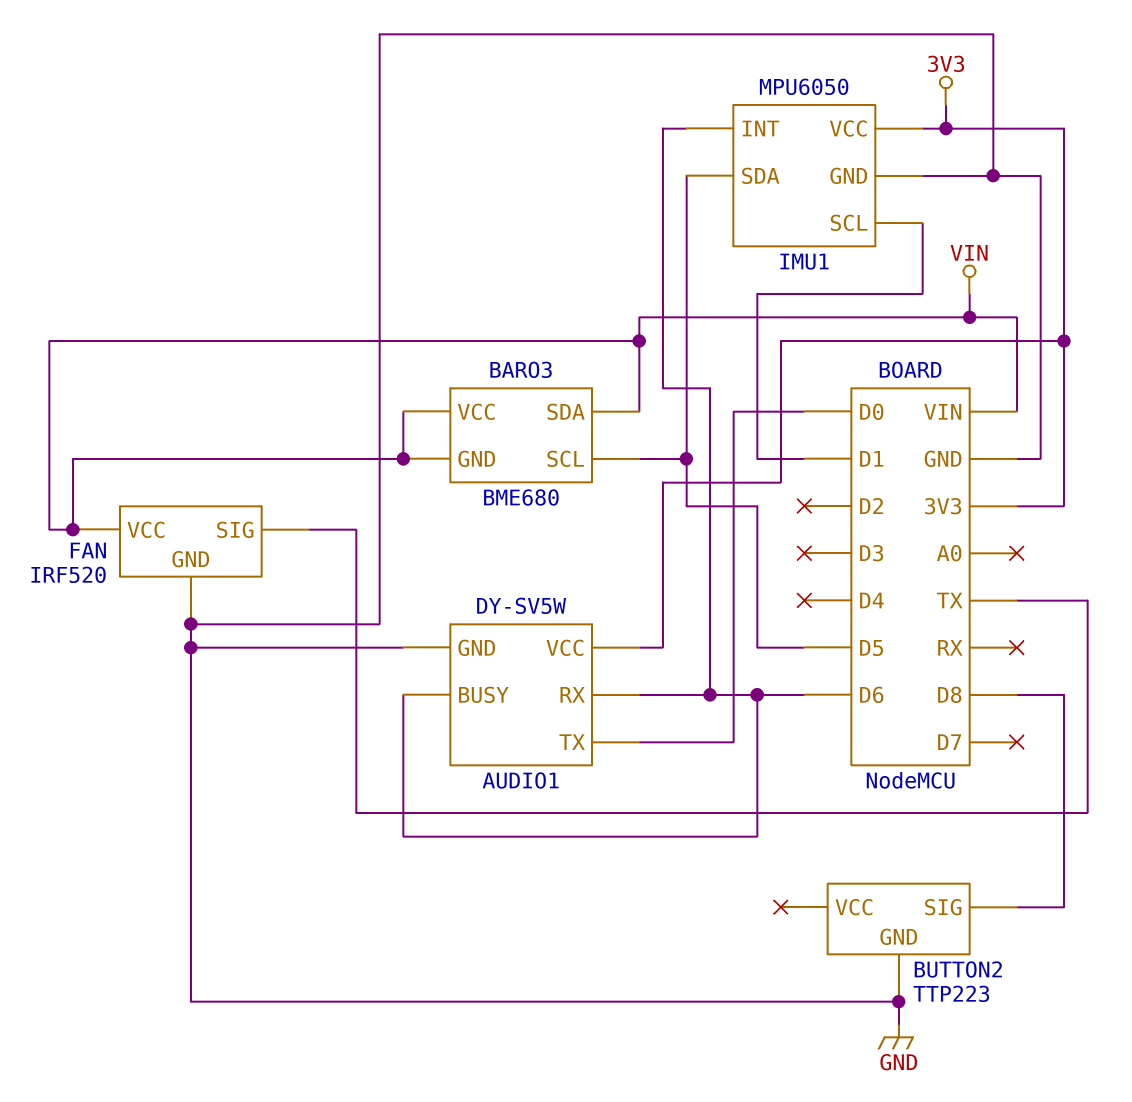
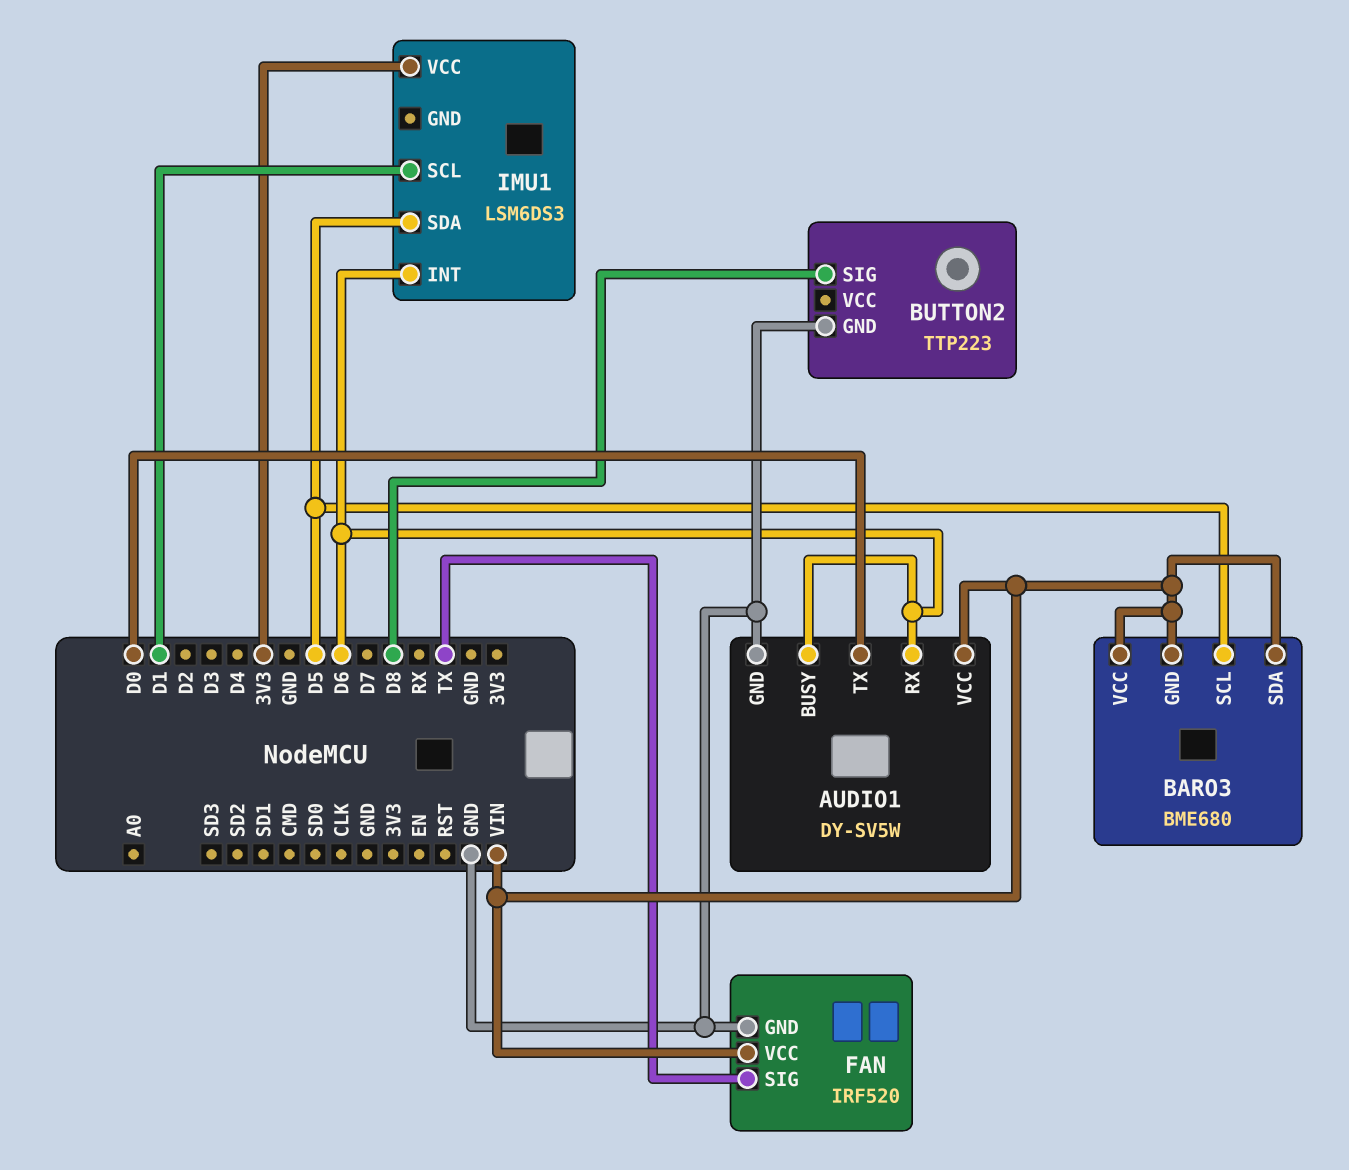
AUDIO1 pin VCC: 3V3 -> VIN
IMU1: MPU6050 -> LSM6DS3
IMU1 pin GND: GND -> none

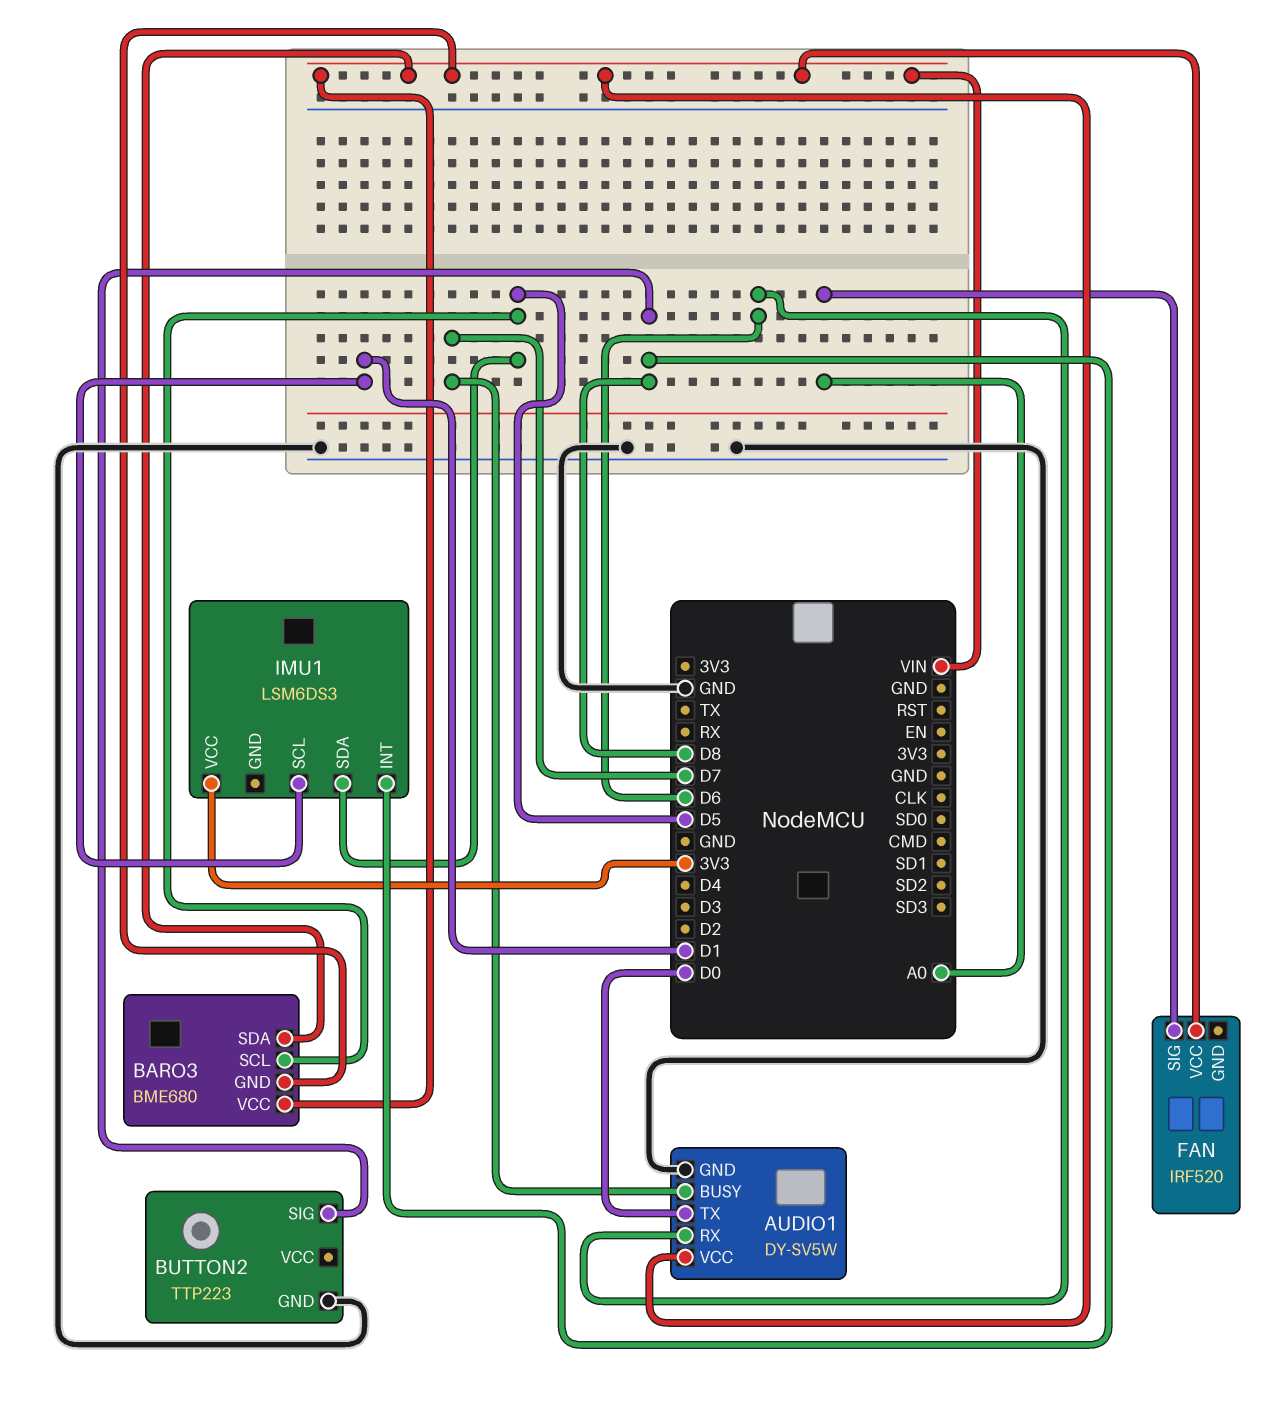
AUDIO1 pin BUSY: D6 -> D7
FAN pin GND: GND -> none
FAN pin SIG: TX -> A0
IMU1 pin INT: D6 -> D8

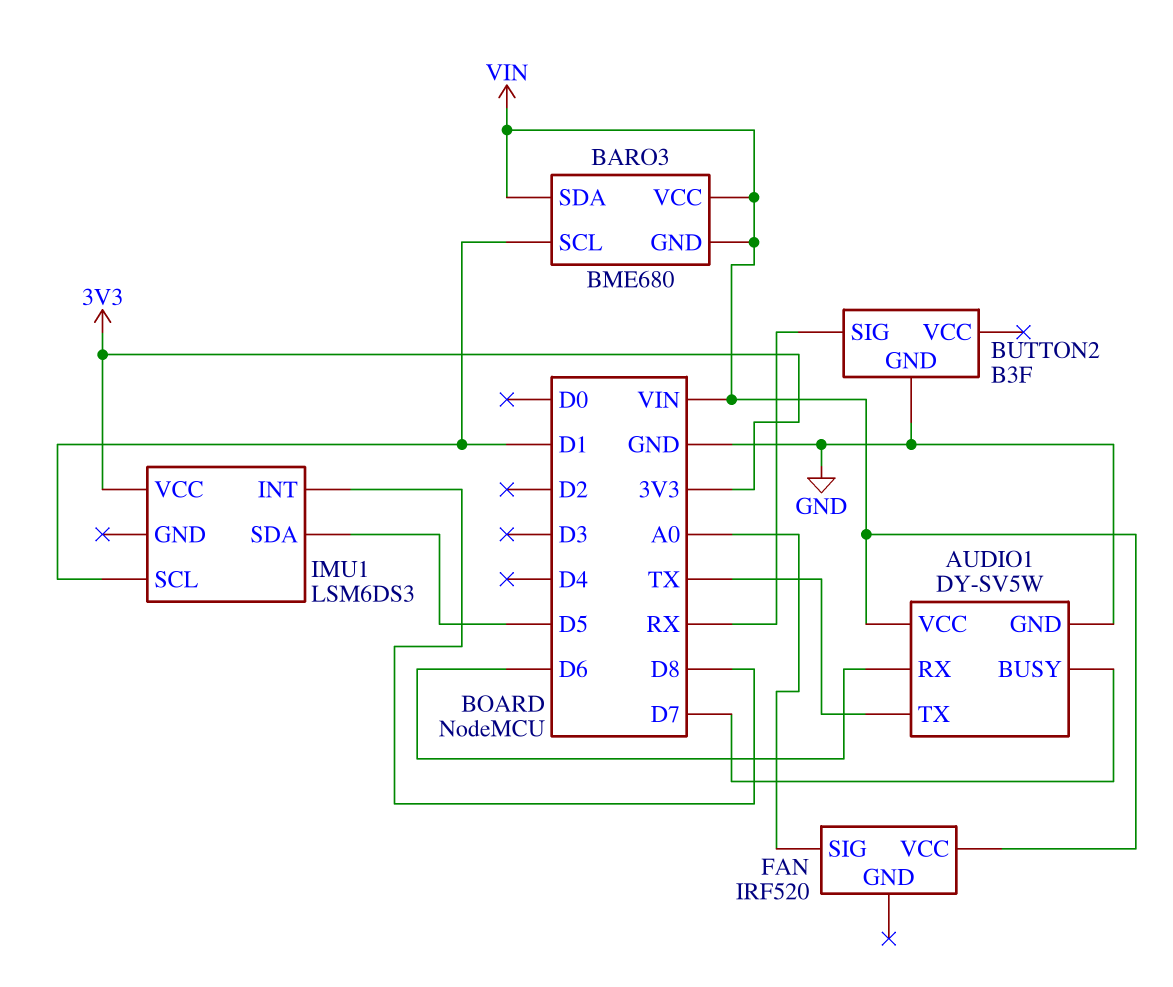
AUDIO1 pin TX: D0 -> TX
BARO3 pin SCL: D5 -> D1
BUTTON2: TTP223 -> B3F
BUTTON2 pin SIG: D8 -> RX

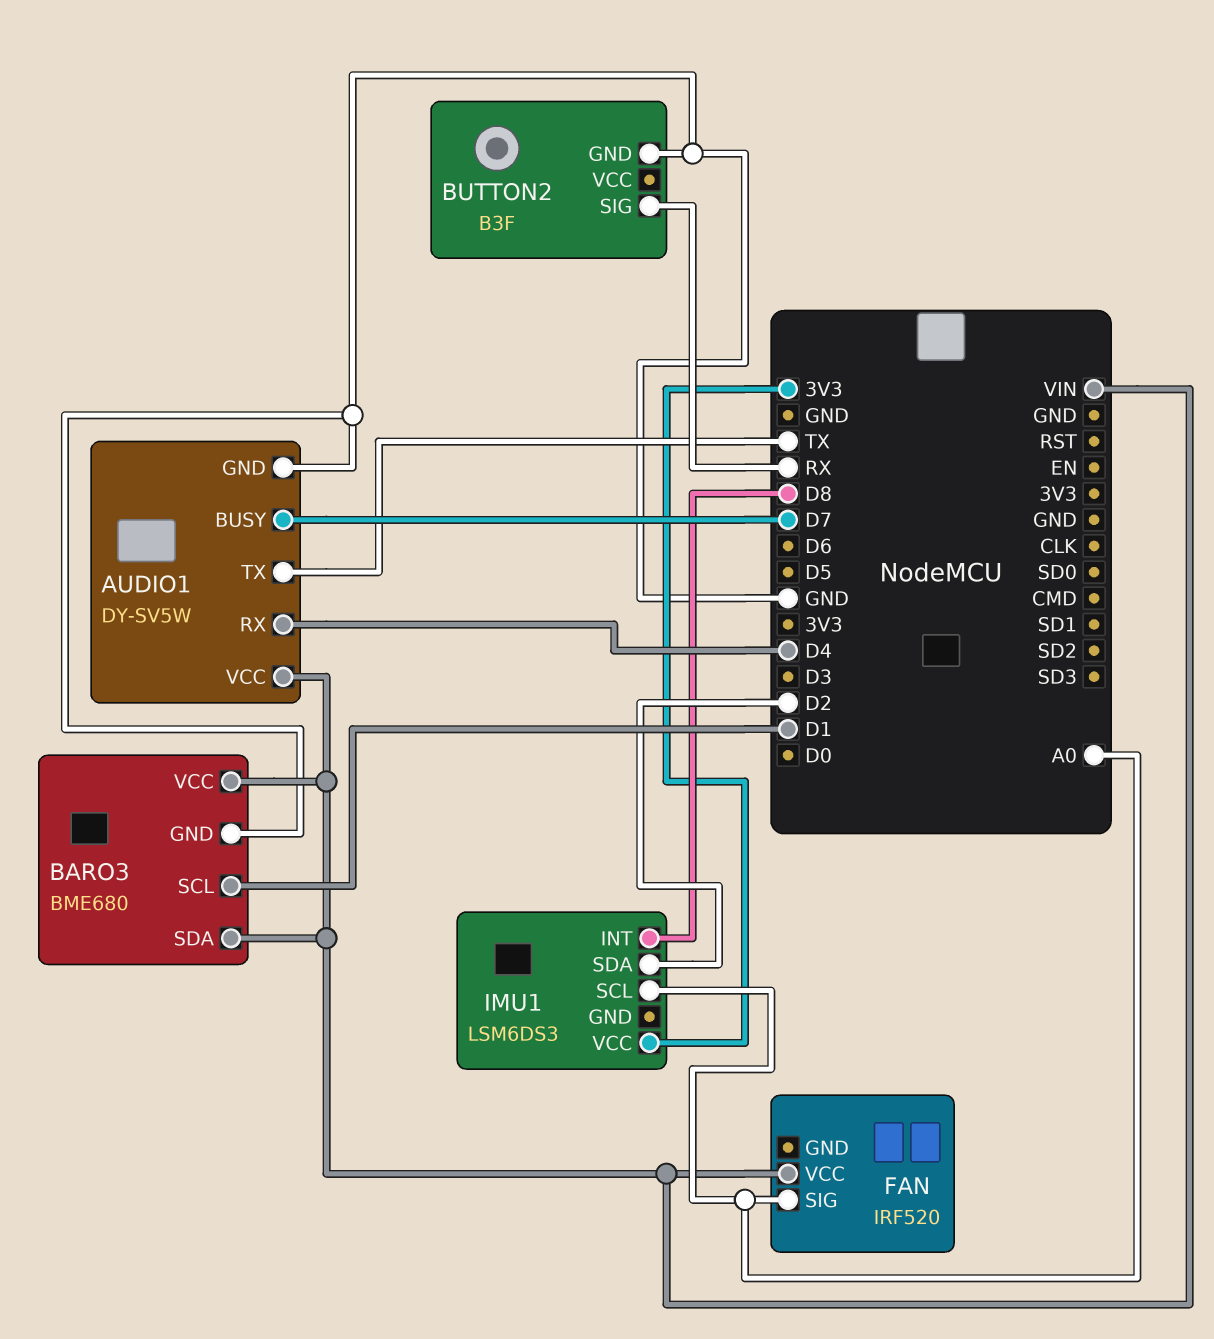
AUDIO1 pin RX: D6 -> D4
BARO3 pin GND: VIN -> GND
IMU1 pin SCL: D1 -> A0
IMU1 pin SDA: D5 -> D2

